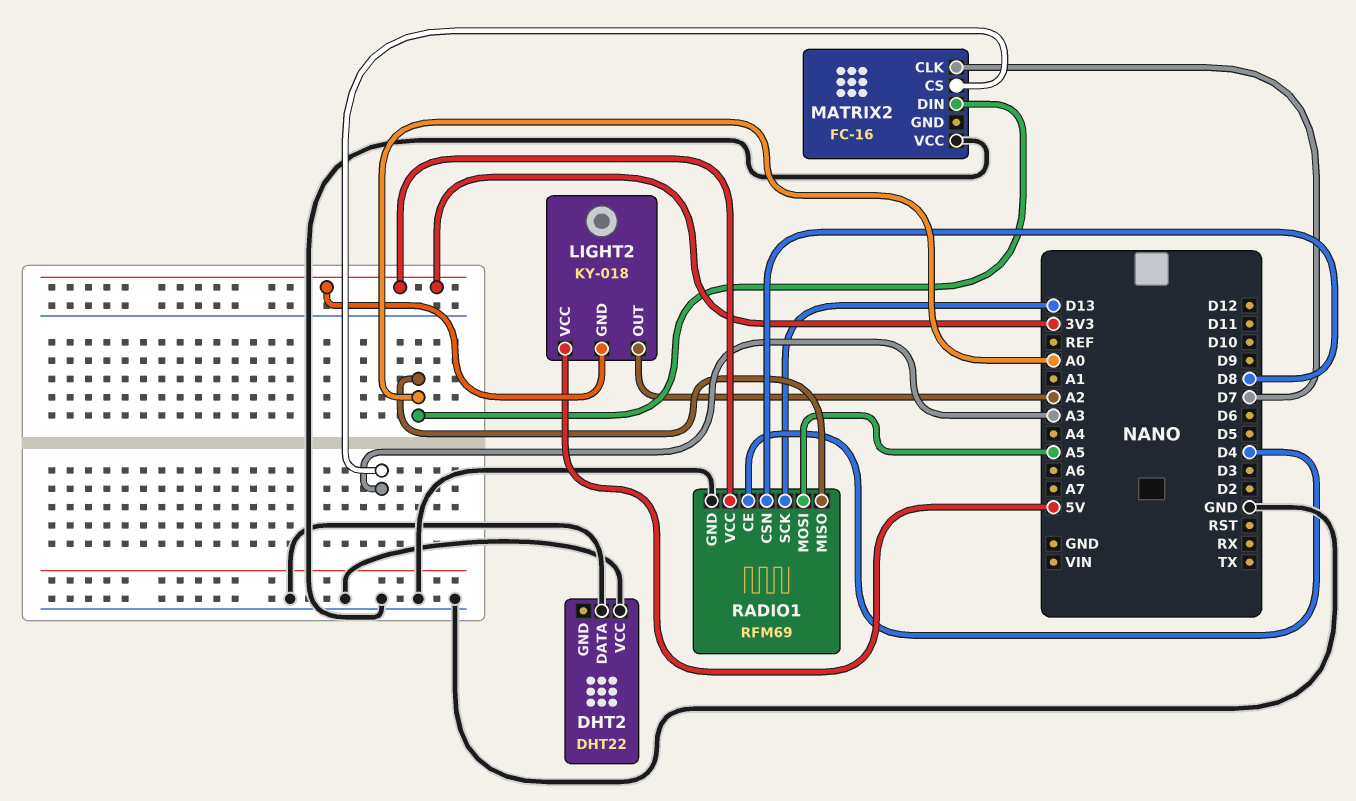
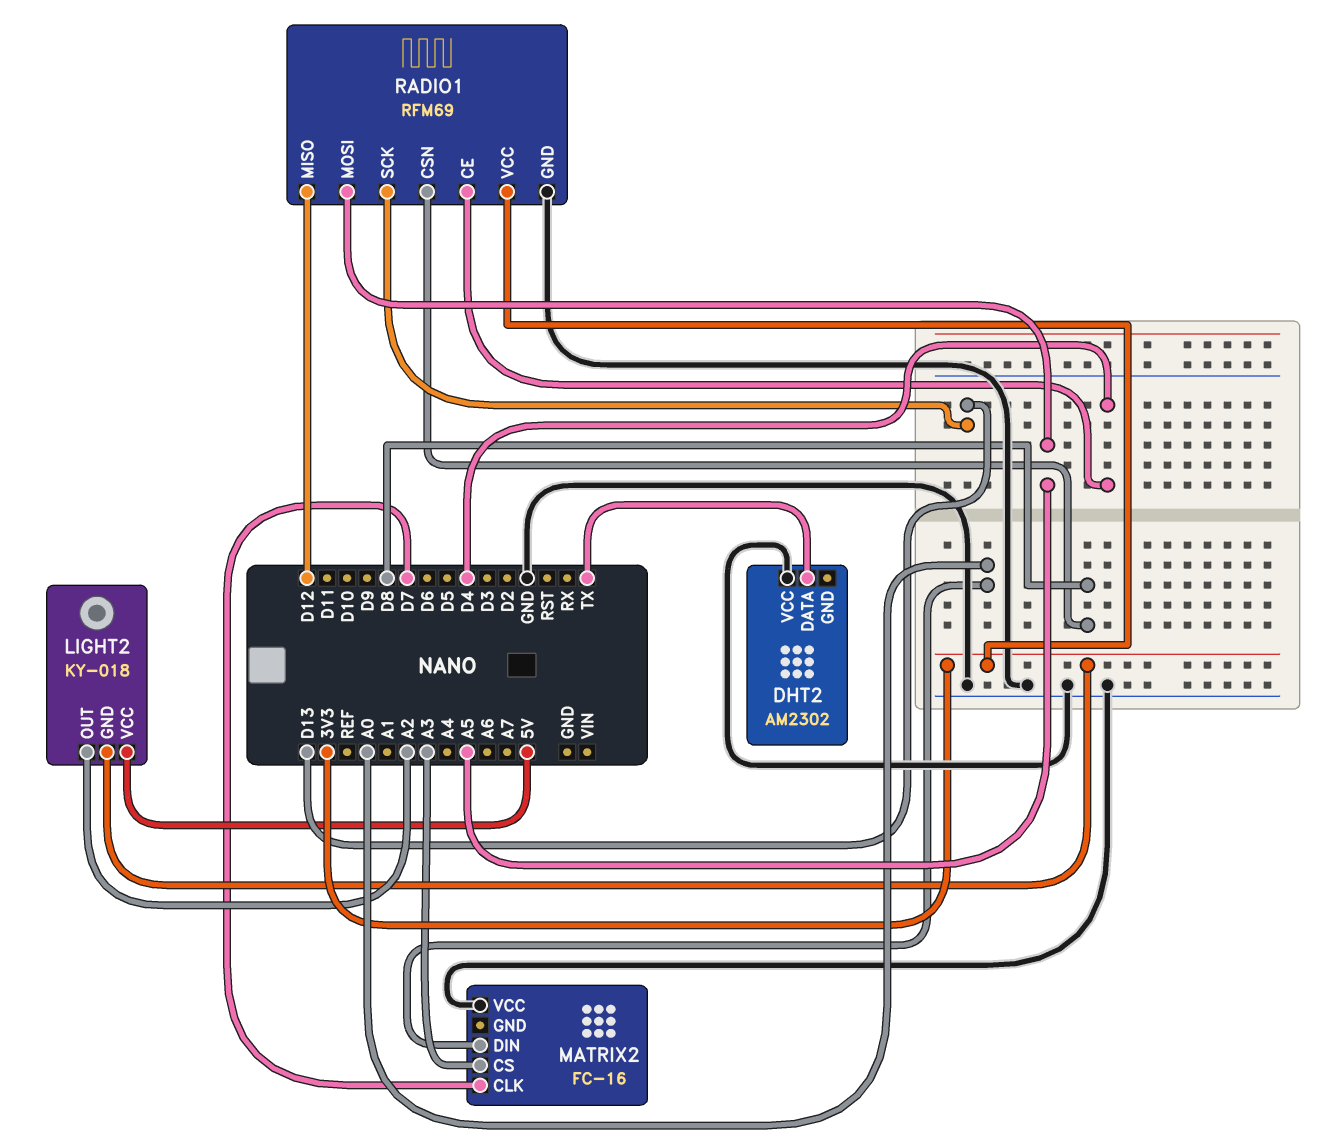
DHT2: DHT22 -> AM2302
DHT2 pin DATA: GND -> TX
RADIO1 pin MISO: A0 -> D12

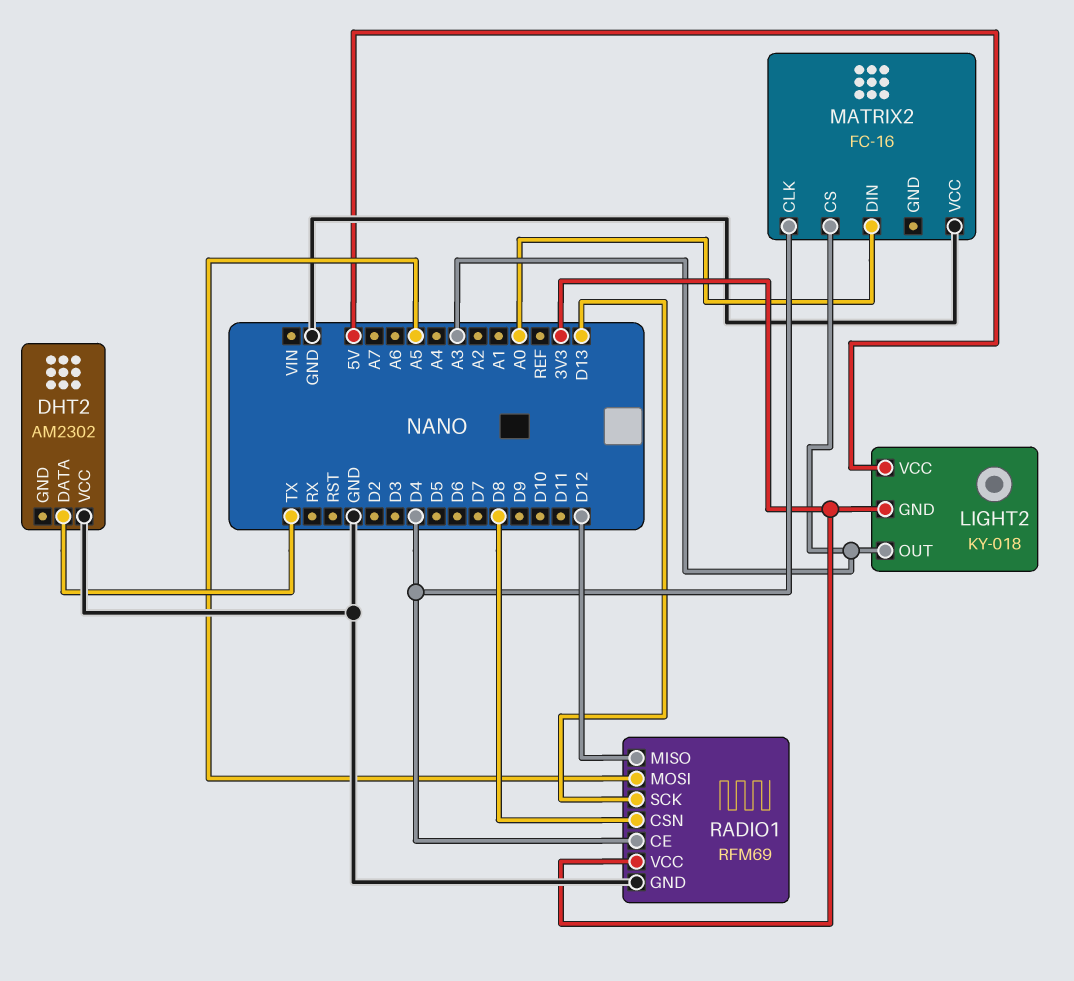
LIGHT2 pin OUT: A2 -> A3
MATRIX2 pin CLK: D7 -> D4

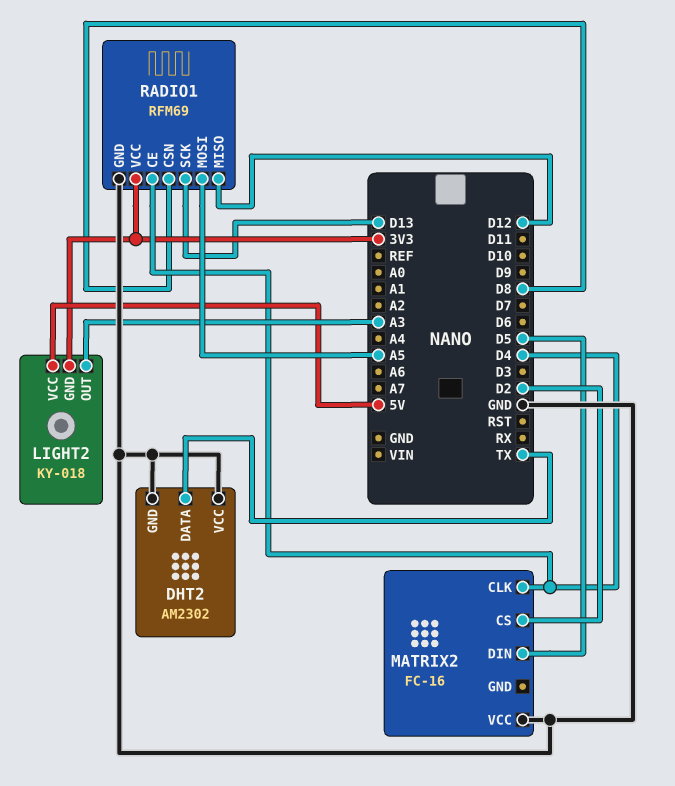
DHT2 pin GND: none -> GND
MATRIX2 pin CS: A3 -> D2
MATRIX2 pin DIN: A0 -> D5

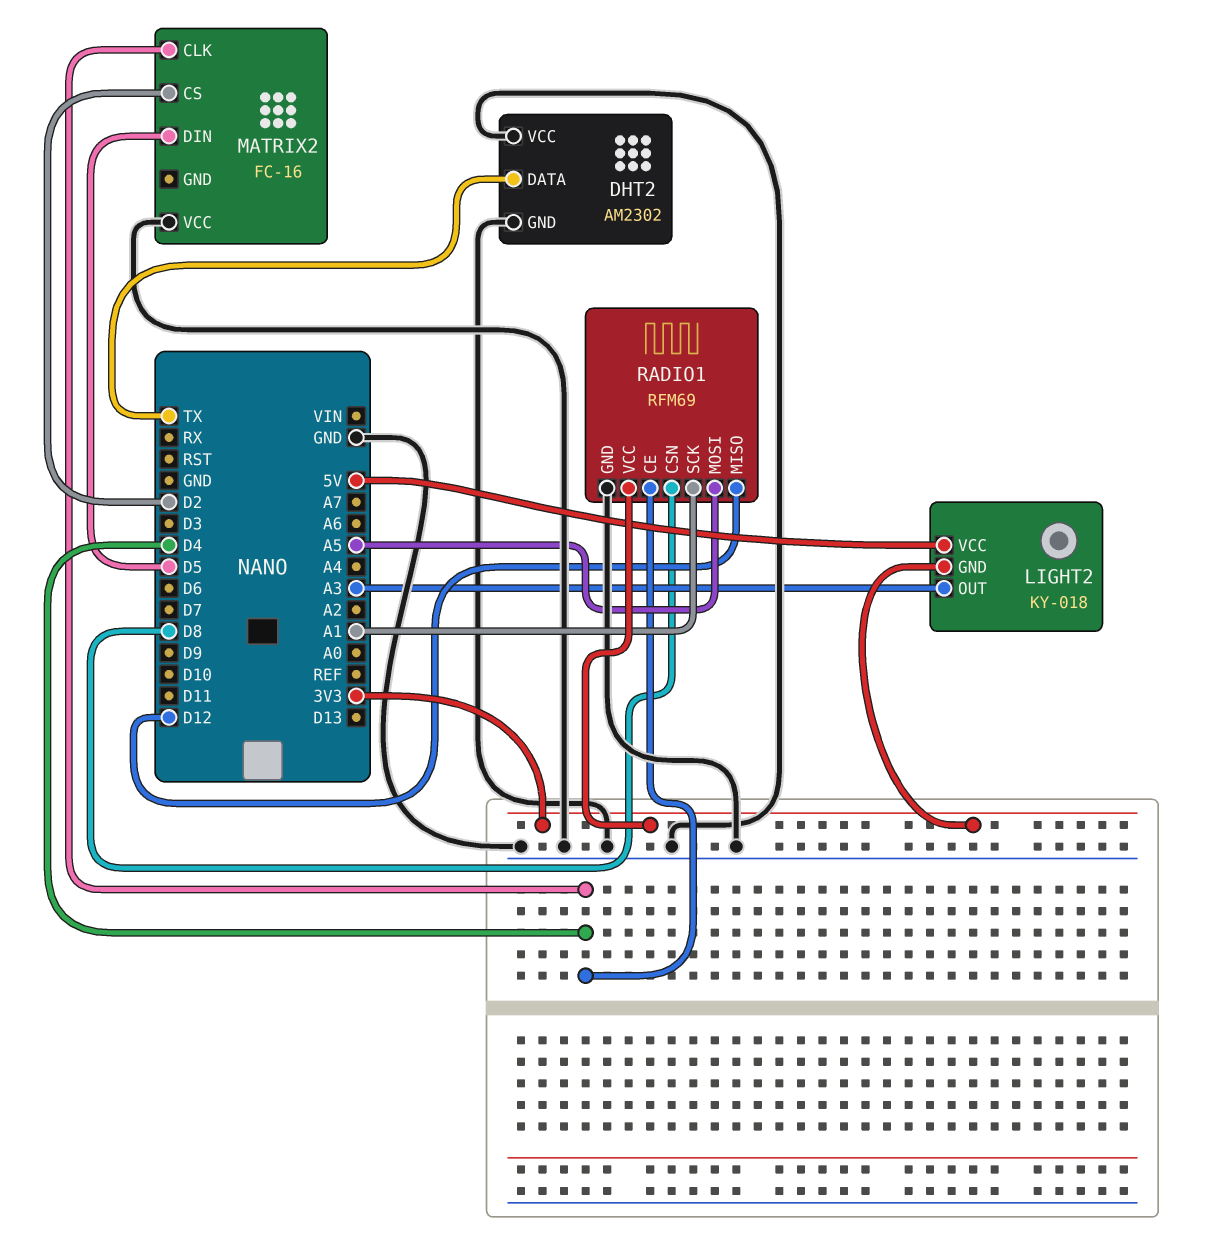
RADIO1 pin SCK: D13 -> A1

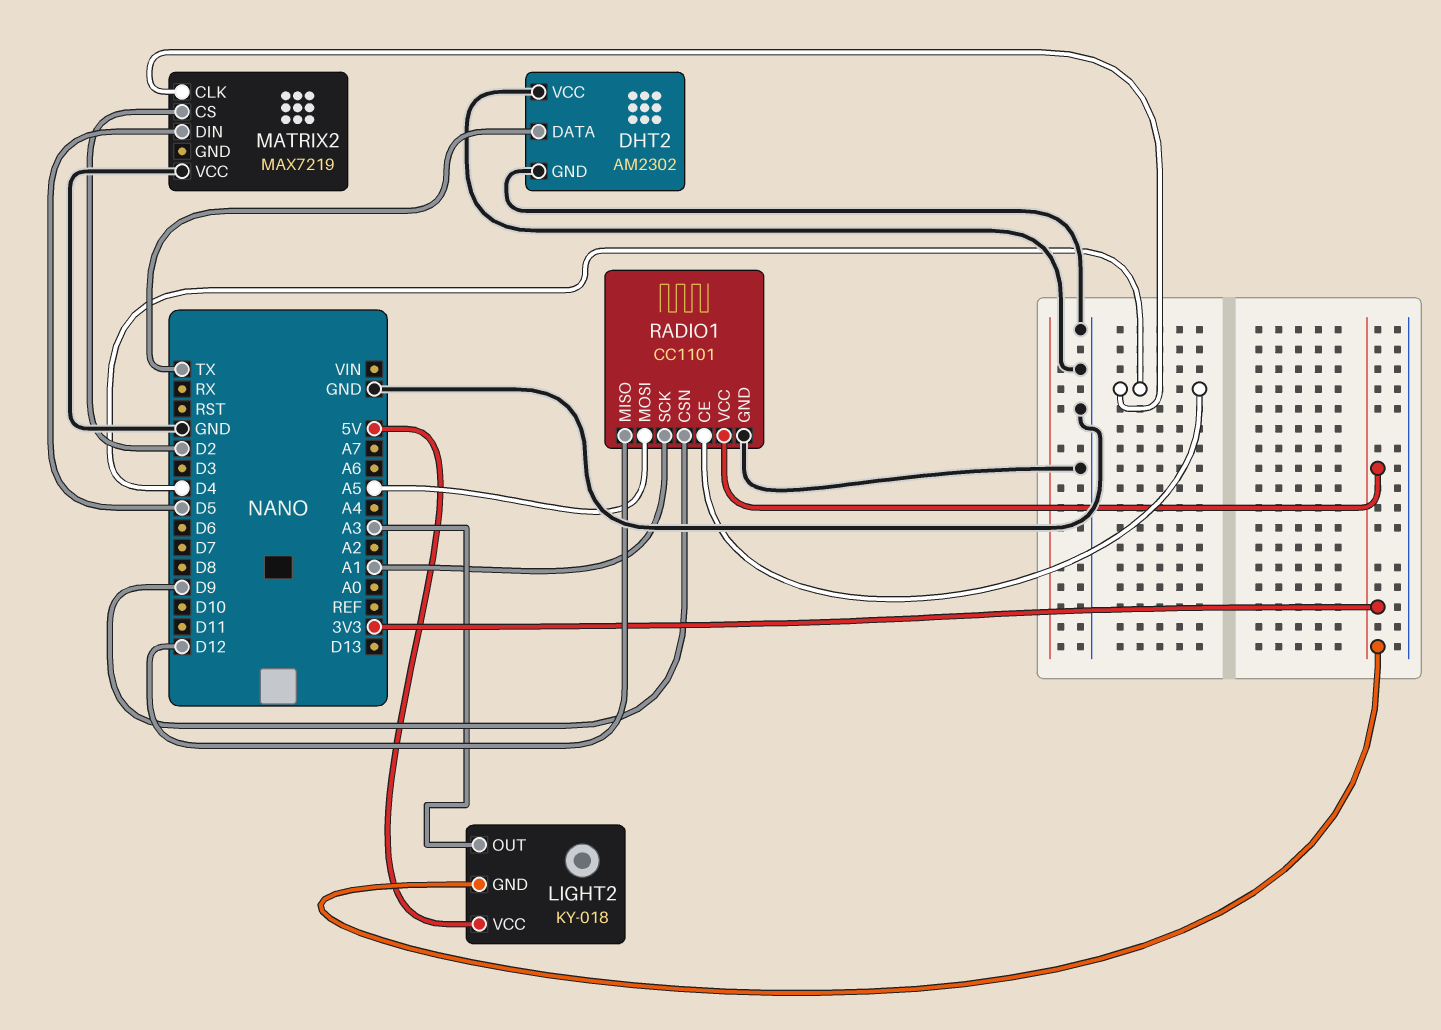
MATRIX2: FC-16 -> MAX7219
RADIO1: RFM69 -> CC1101
RADIO1 pin CSN: D8 -> D9

